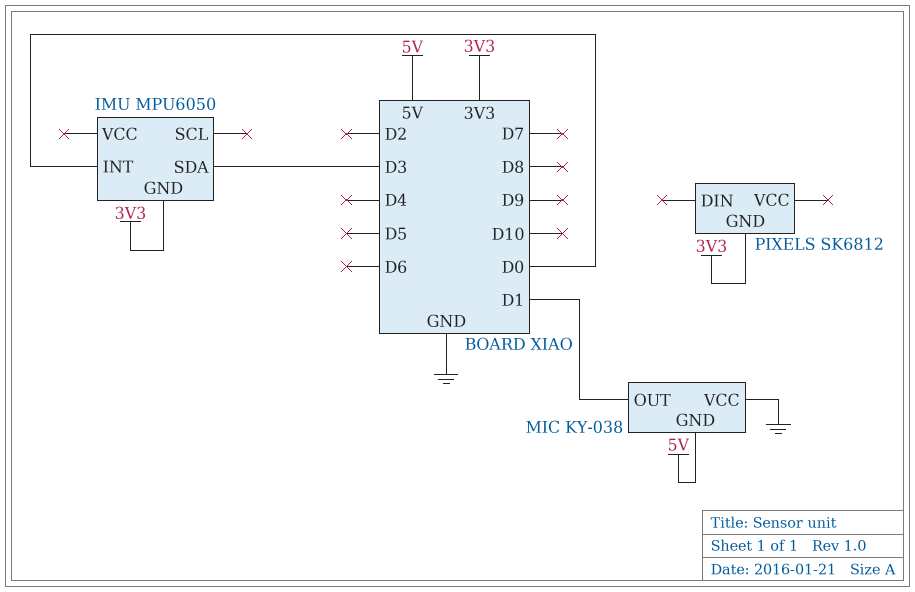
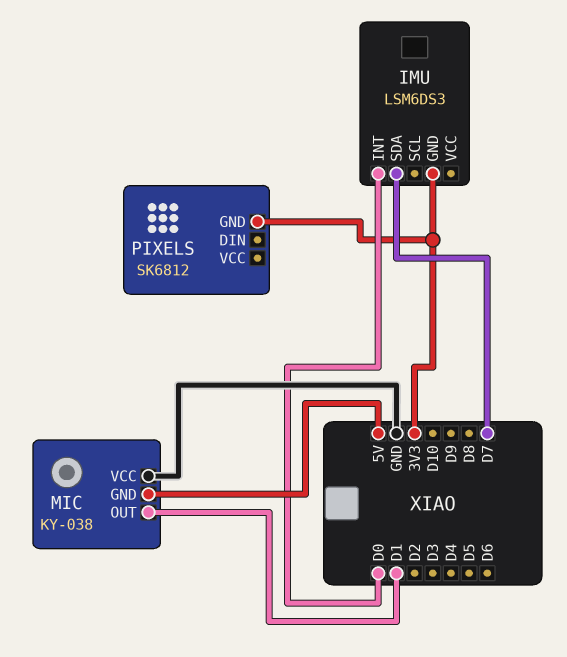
IMU: MPU6050 -> LSM6DS3
IMU pin SDA: D3 -> D7

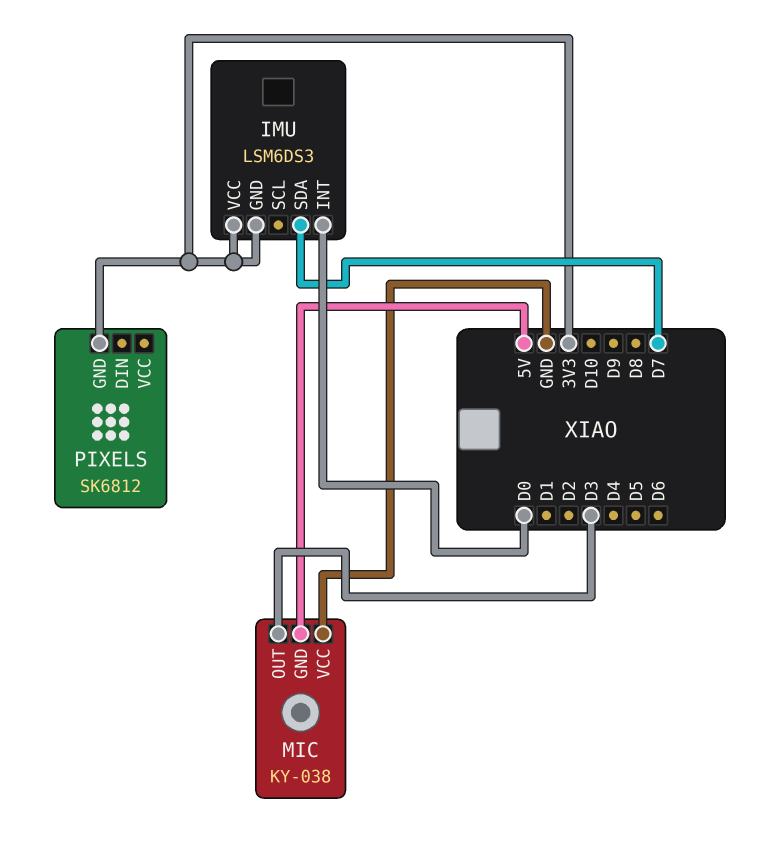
IMU pin VCC: none -> 3V3
MIC pin OUT: D1 -> D3

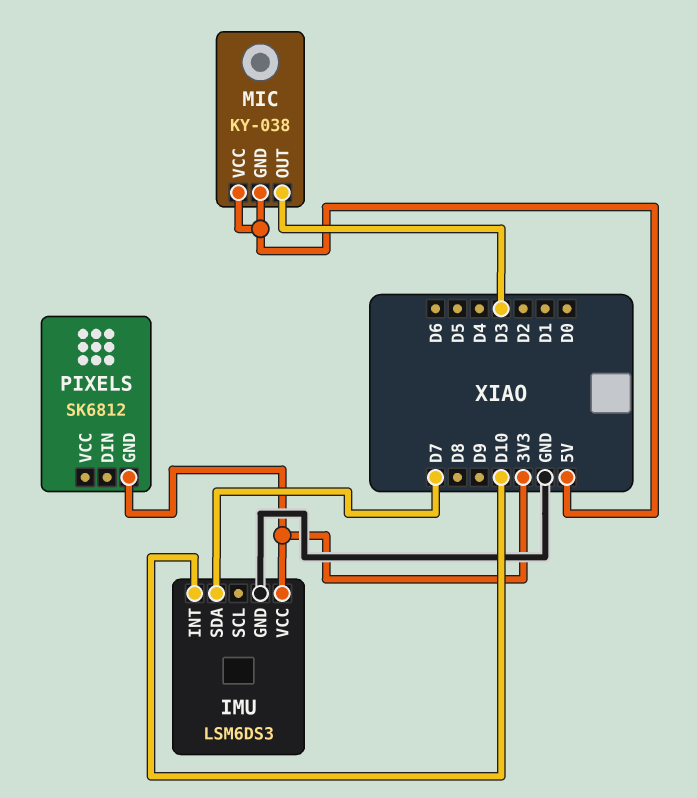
IMU pin GND: 3V3 -> GND
IMU pin INT: D0 -> D10
MIC pin VCC: GND -> 5V

